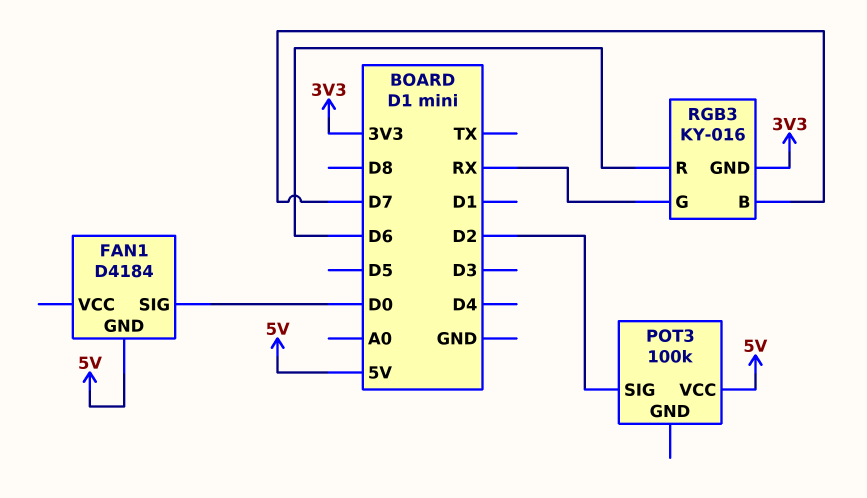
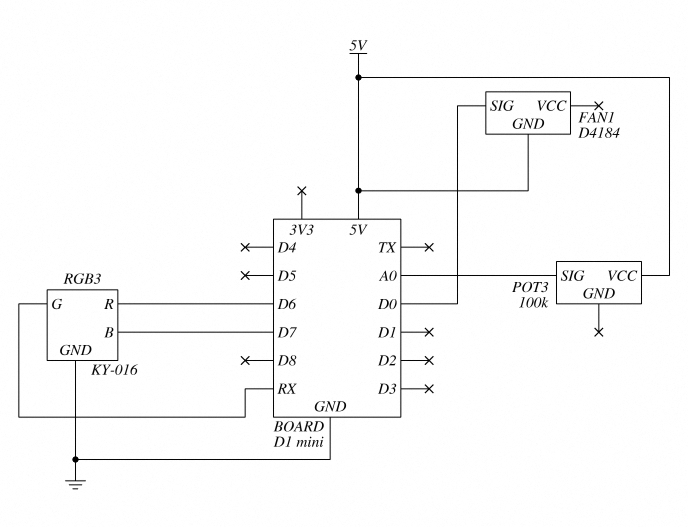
POT3 pin SIG: D2 -> A0
RGB3 pin GND: 3V3 -> GND

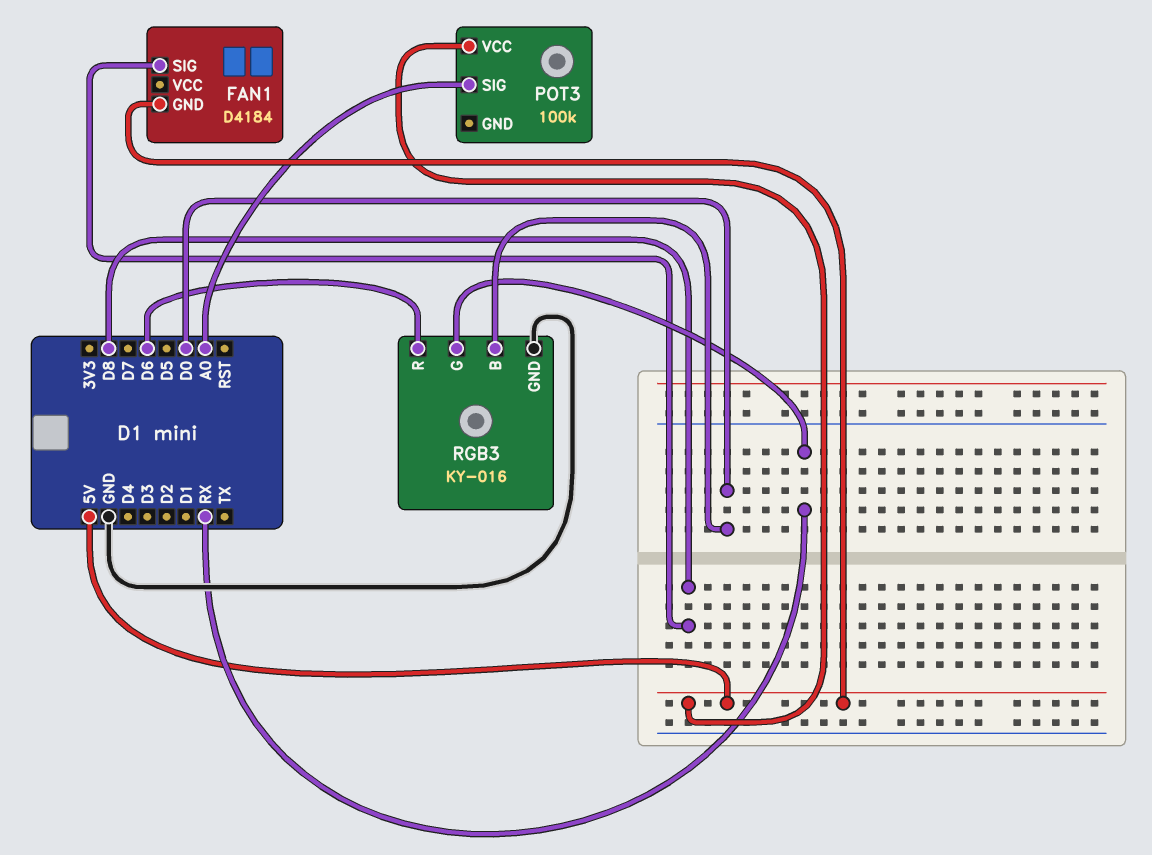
FAN1 pin SIG: D0 -> D8
RGB3 pin B: D7 -> D0

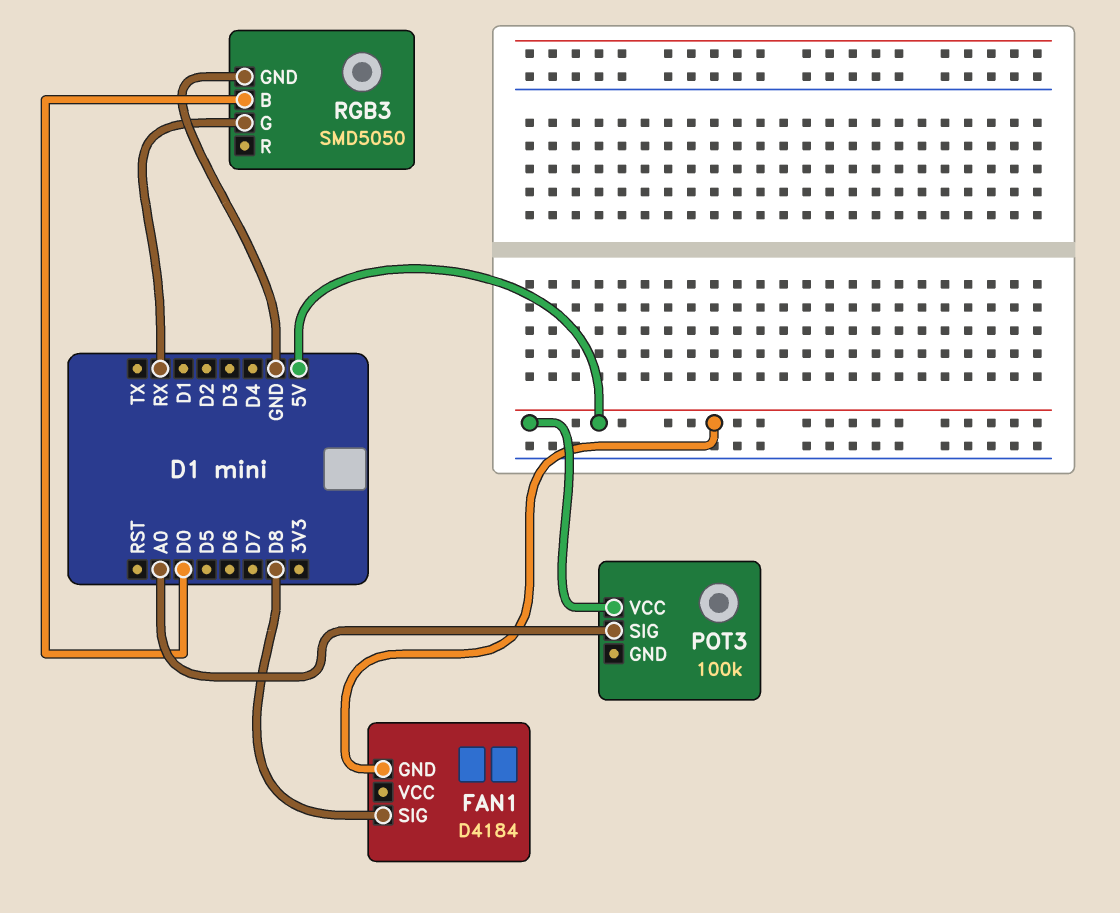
RGB3: KY-016 -> SMD5050
RGB3 pin R: D6 -> none

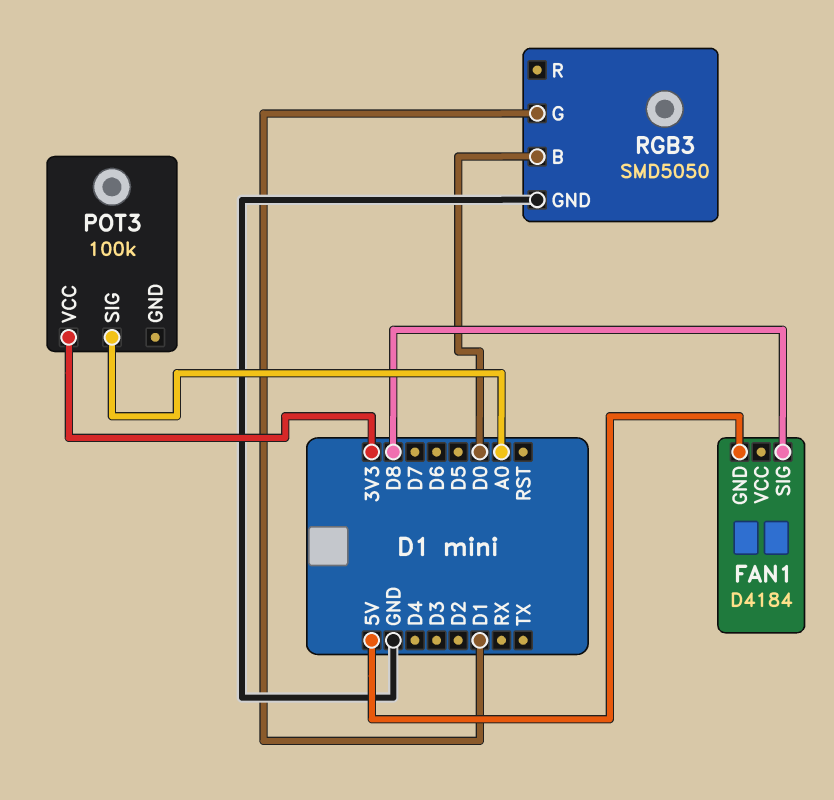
POT3 pin VCC: 5V -> 3V3
RGB3 pin G: RX -> D1

